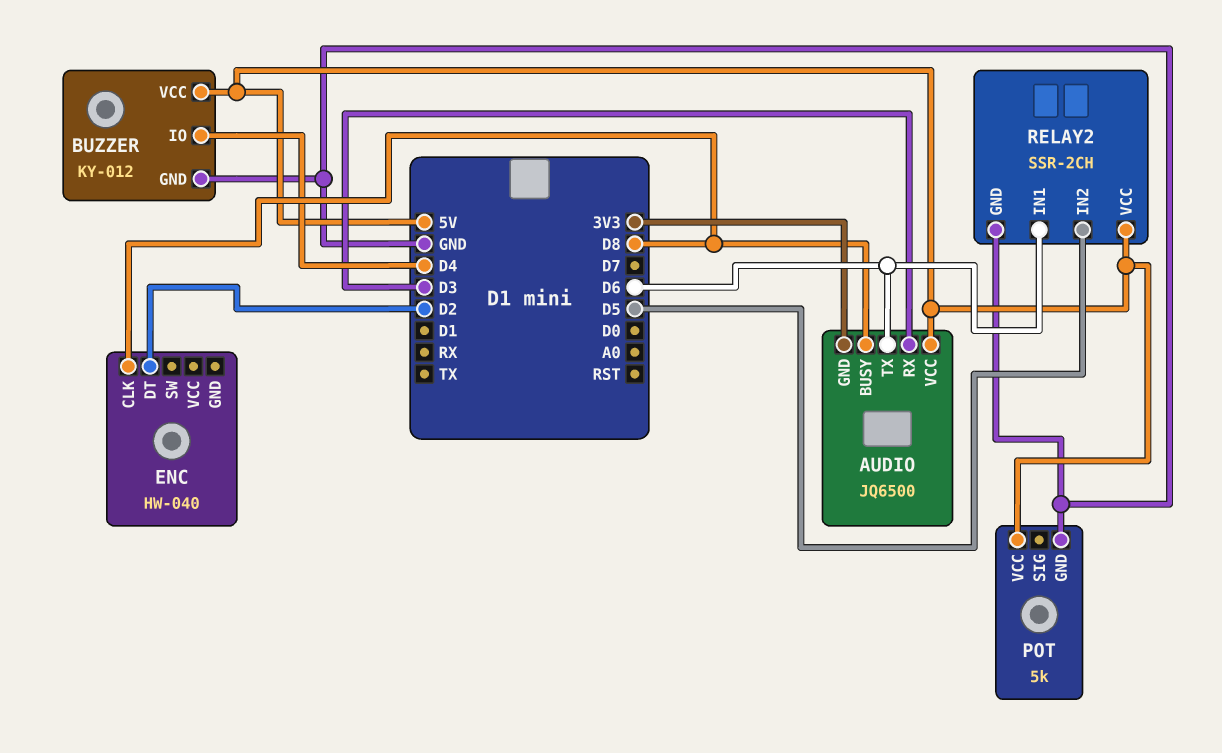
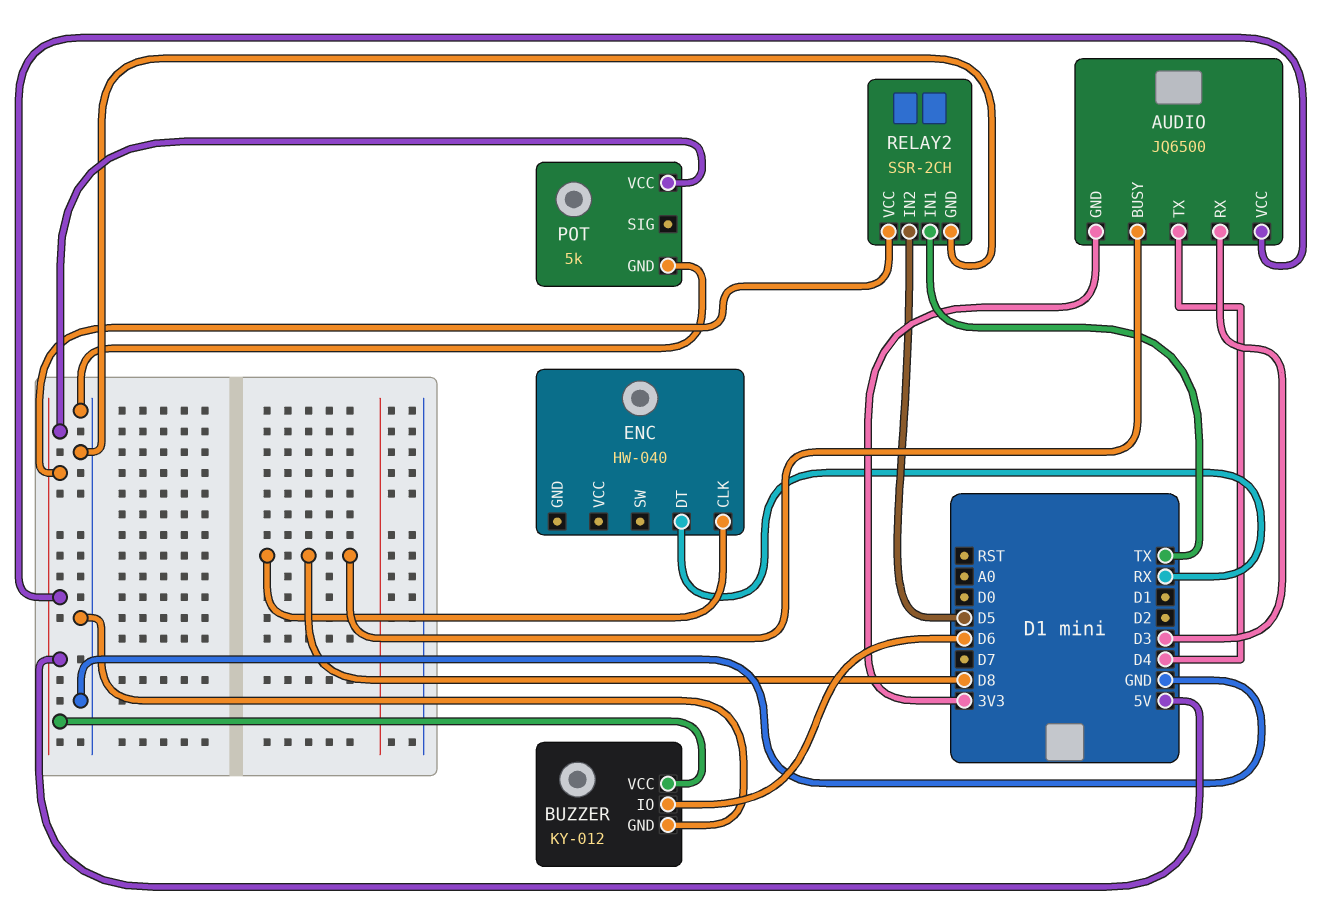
AUDIO pin TX: D6 -> D4
BUZZER pin IO: D4 -> D6
ENC pin DT: D2 -> RX
RELAY2 pin IN1: D6 -> TX

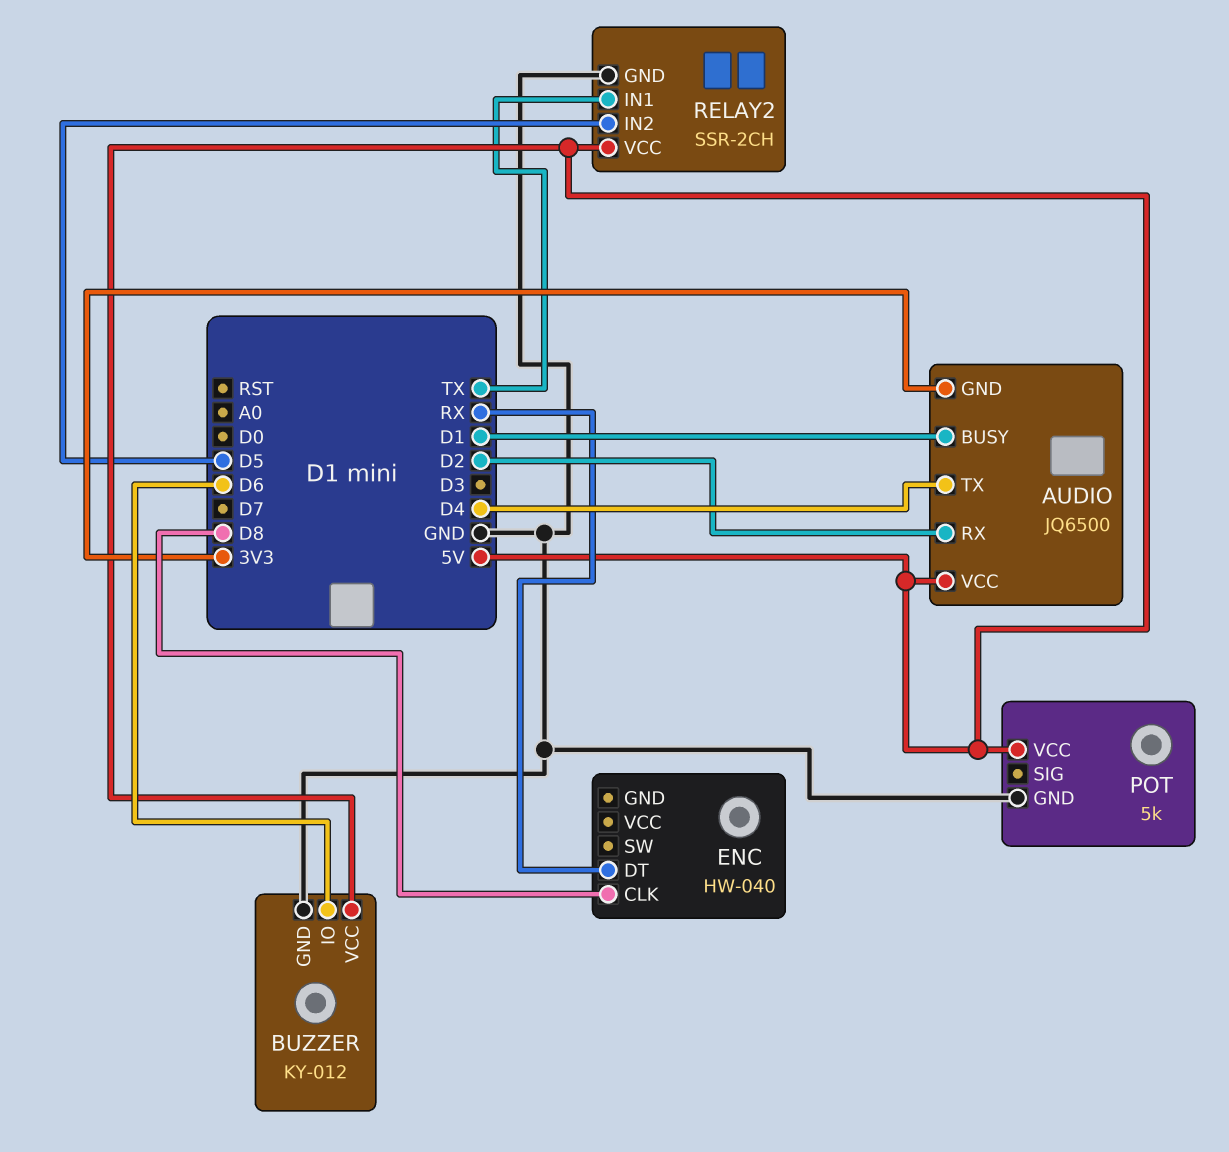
AUDIO pin BUSY: D8 -> D1
AUDIO pin RX: D3 -> D2

